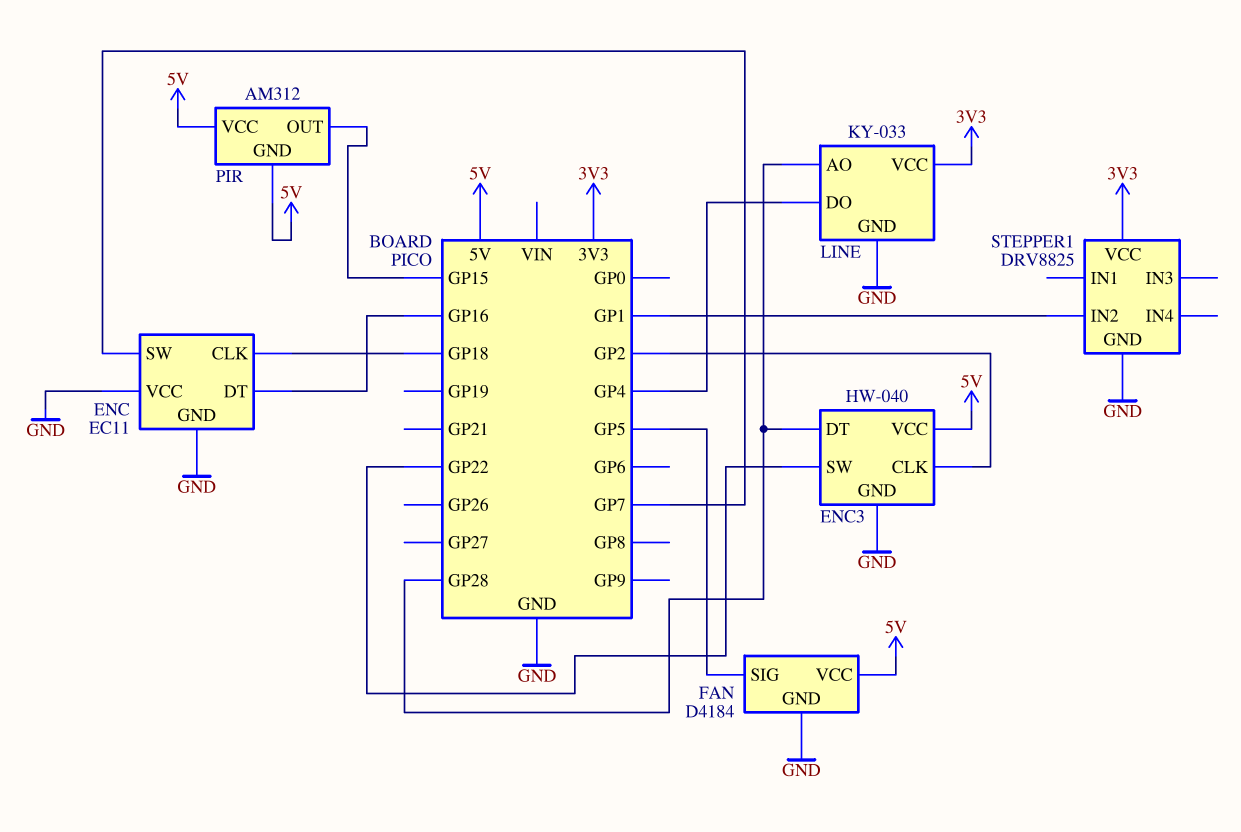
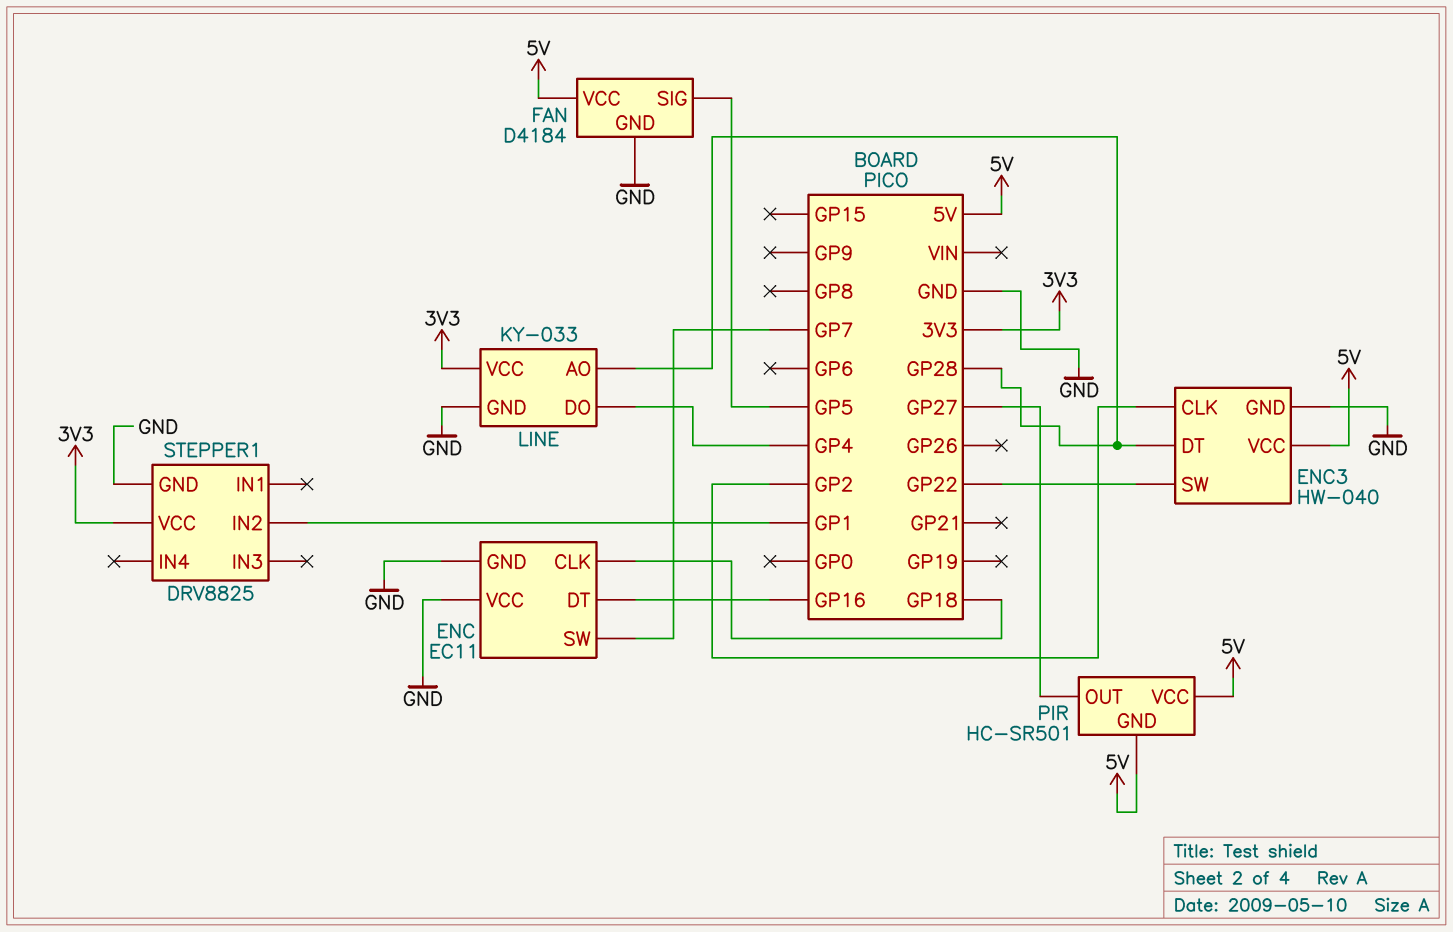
PIR: AM312 -> HC-SR501
PIR pin OUT: GP15 -> GP27

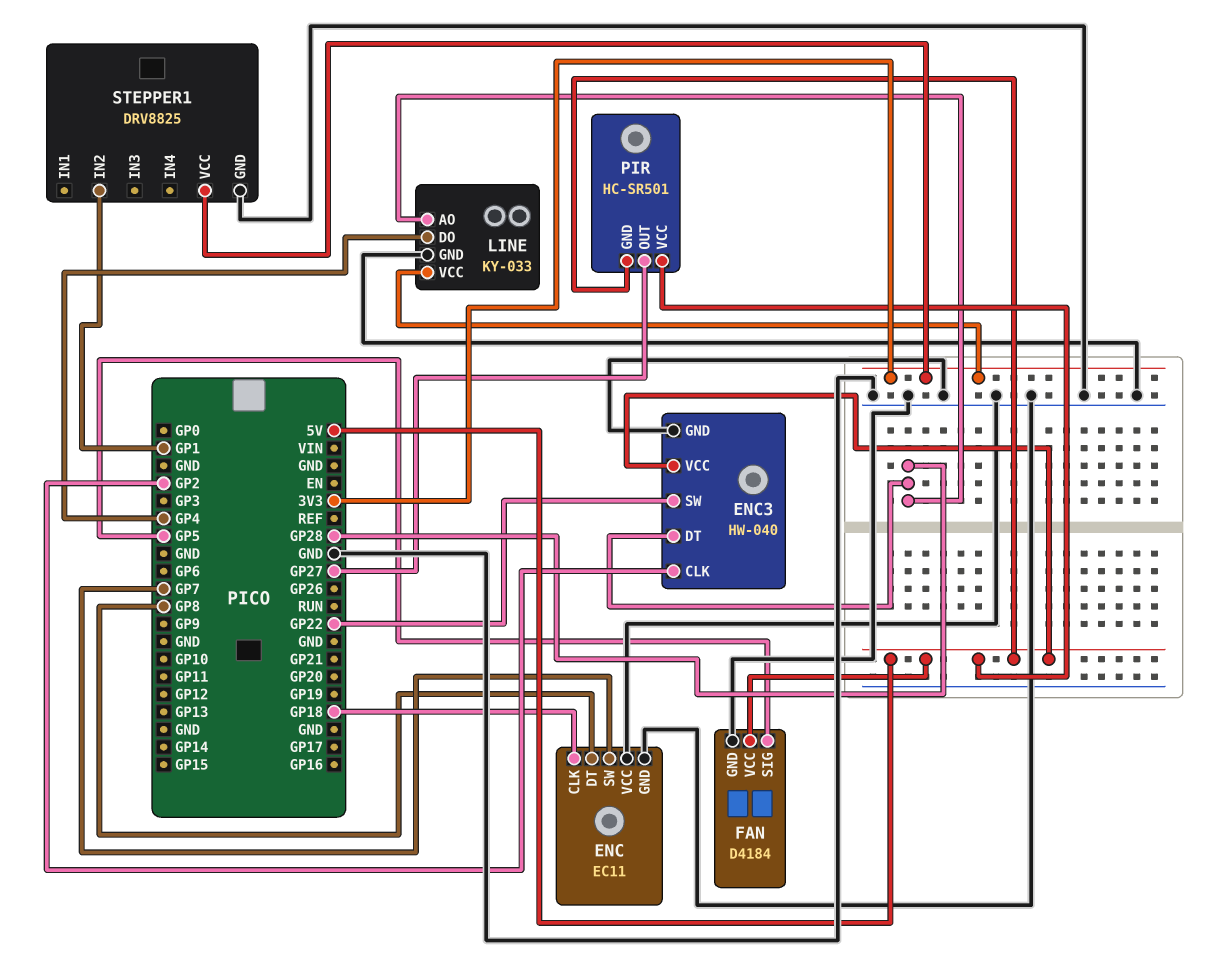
ENC pin DT: GP16 -> GP8

